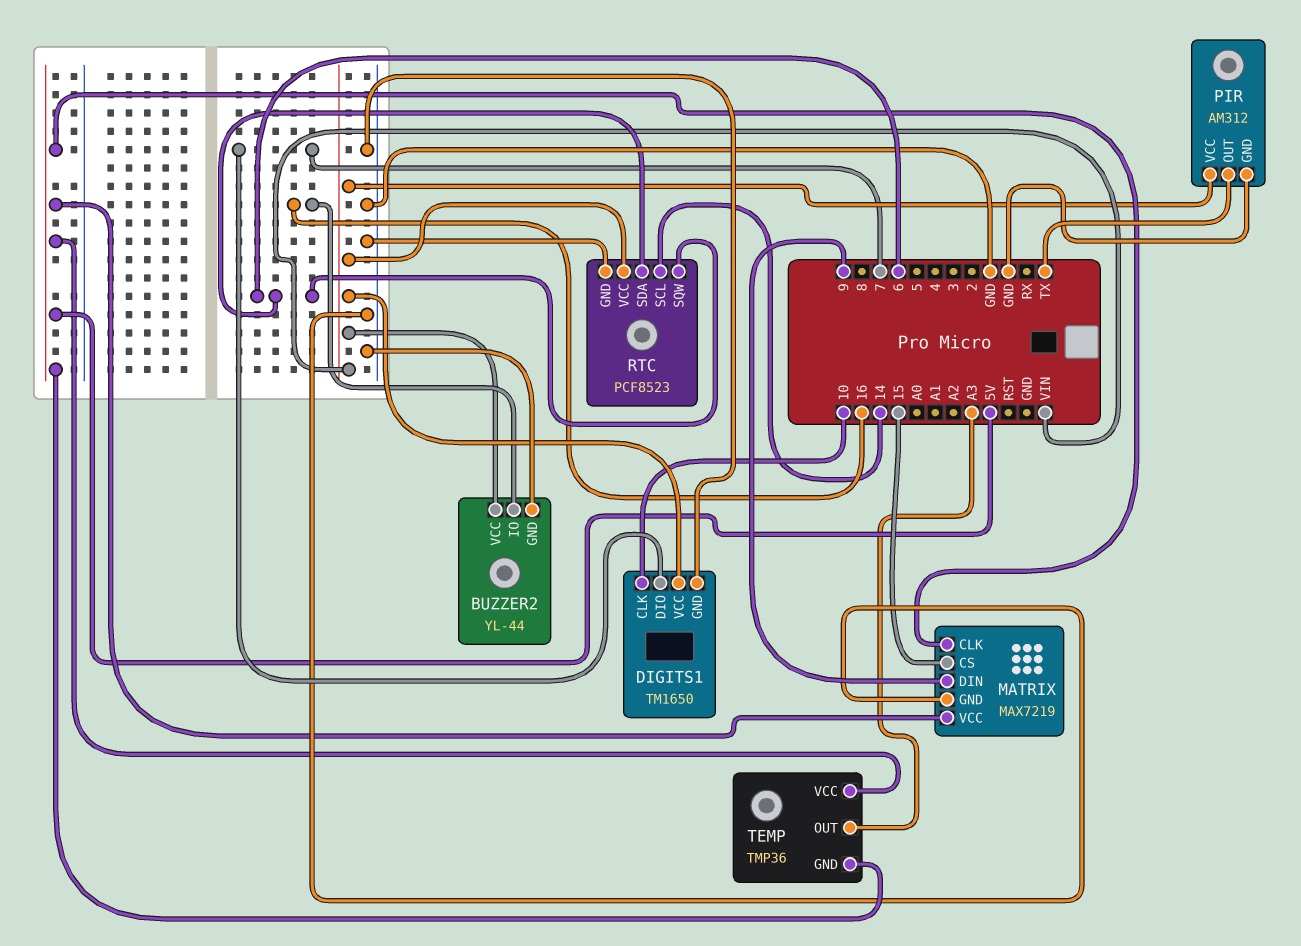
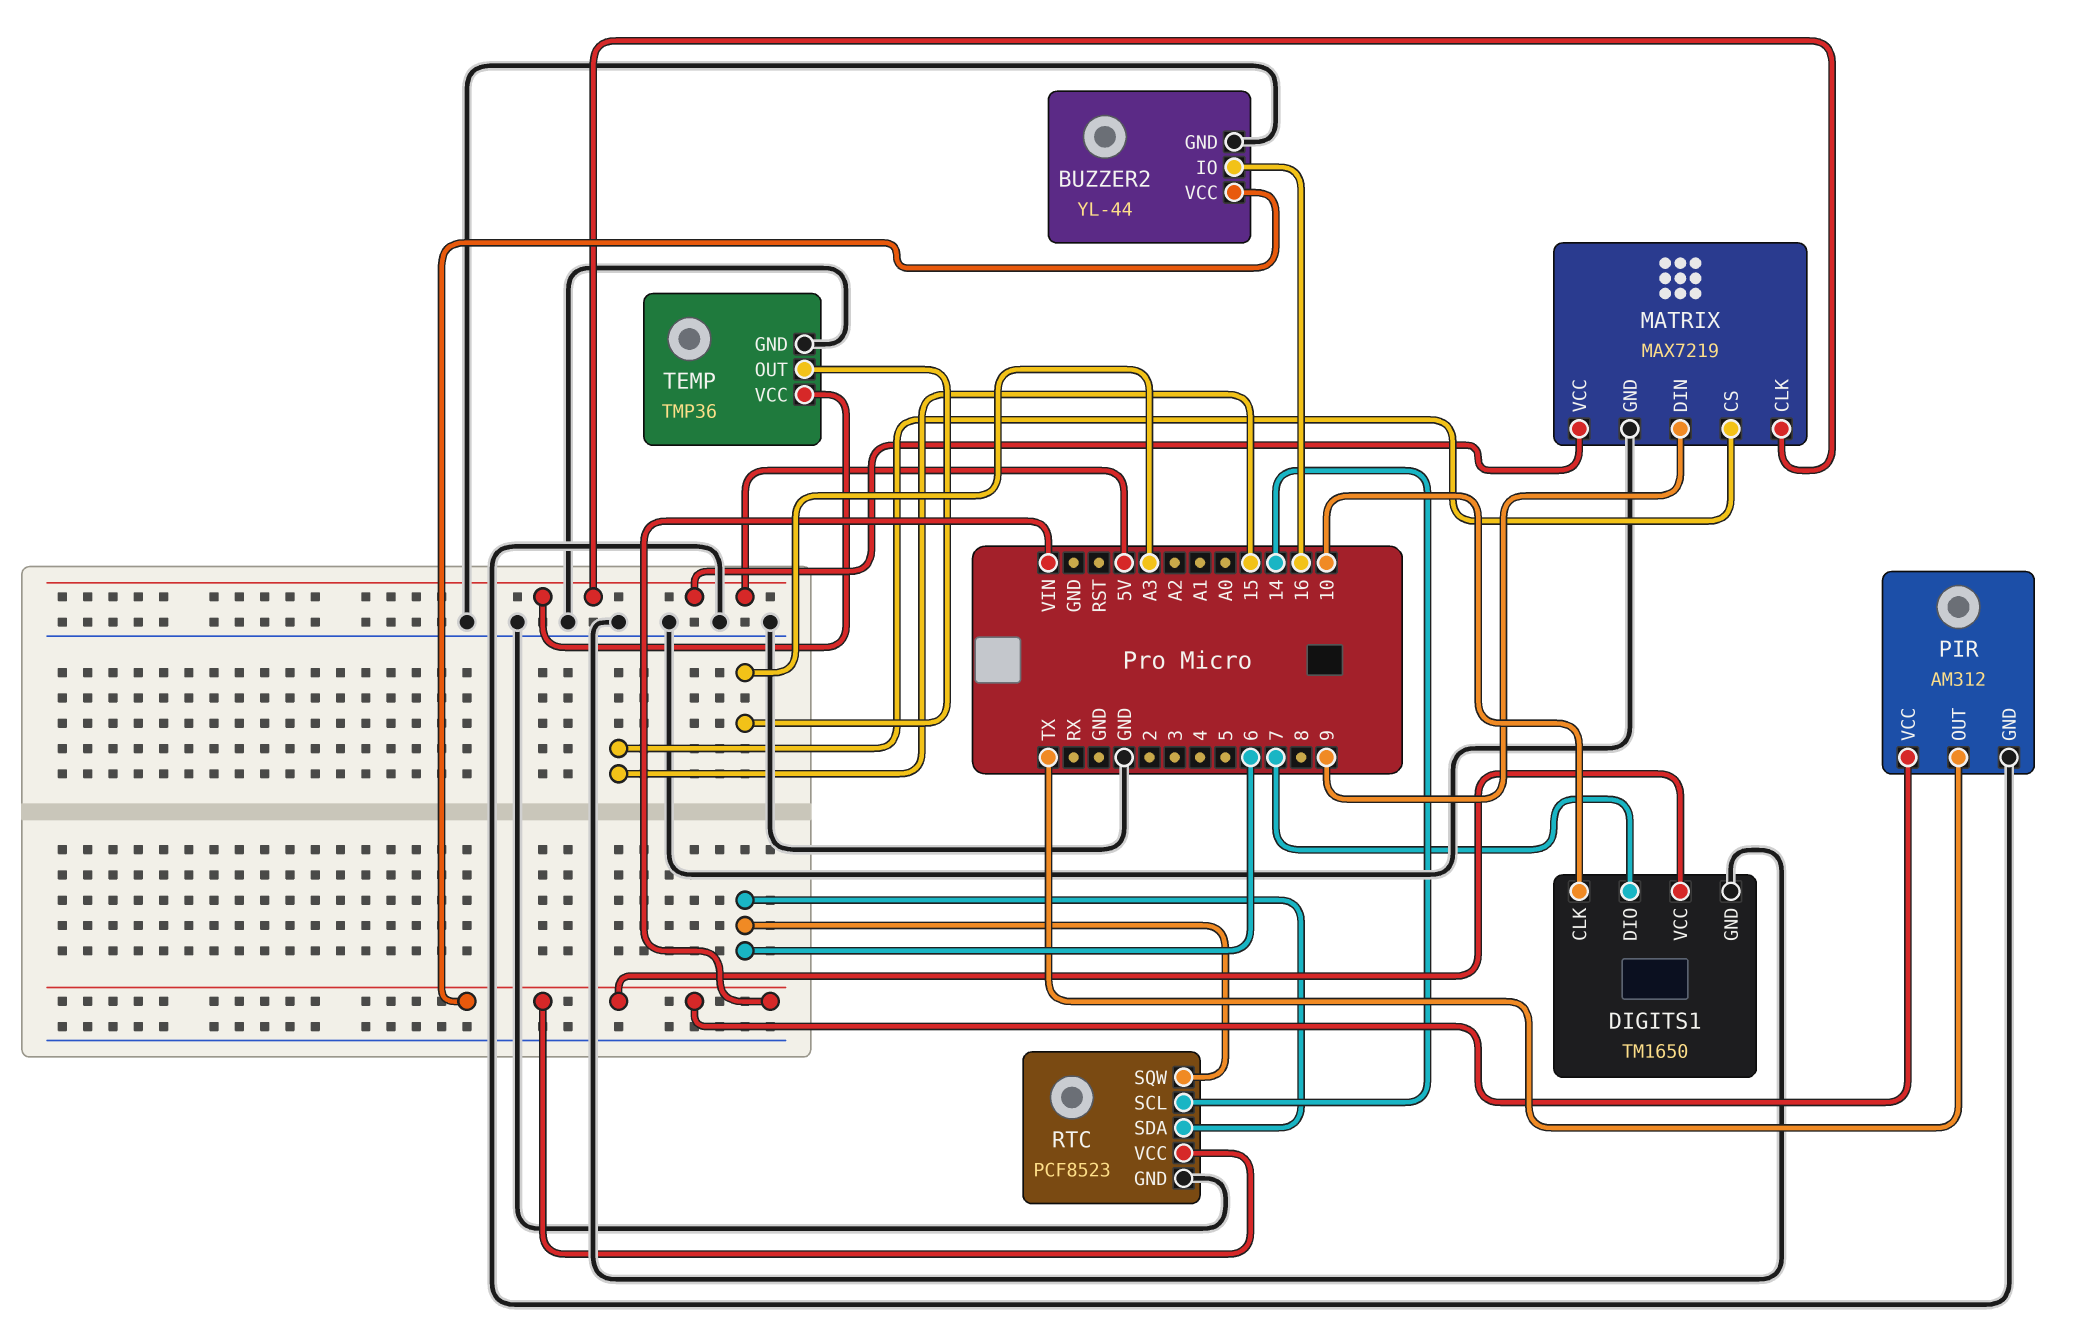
TEMP pin GND: 5V -> GND

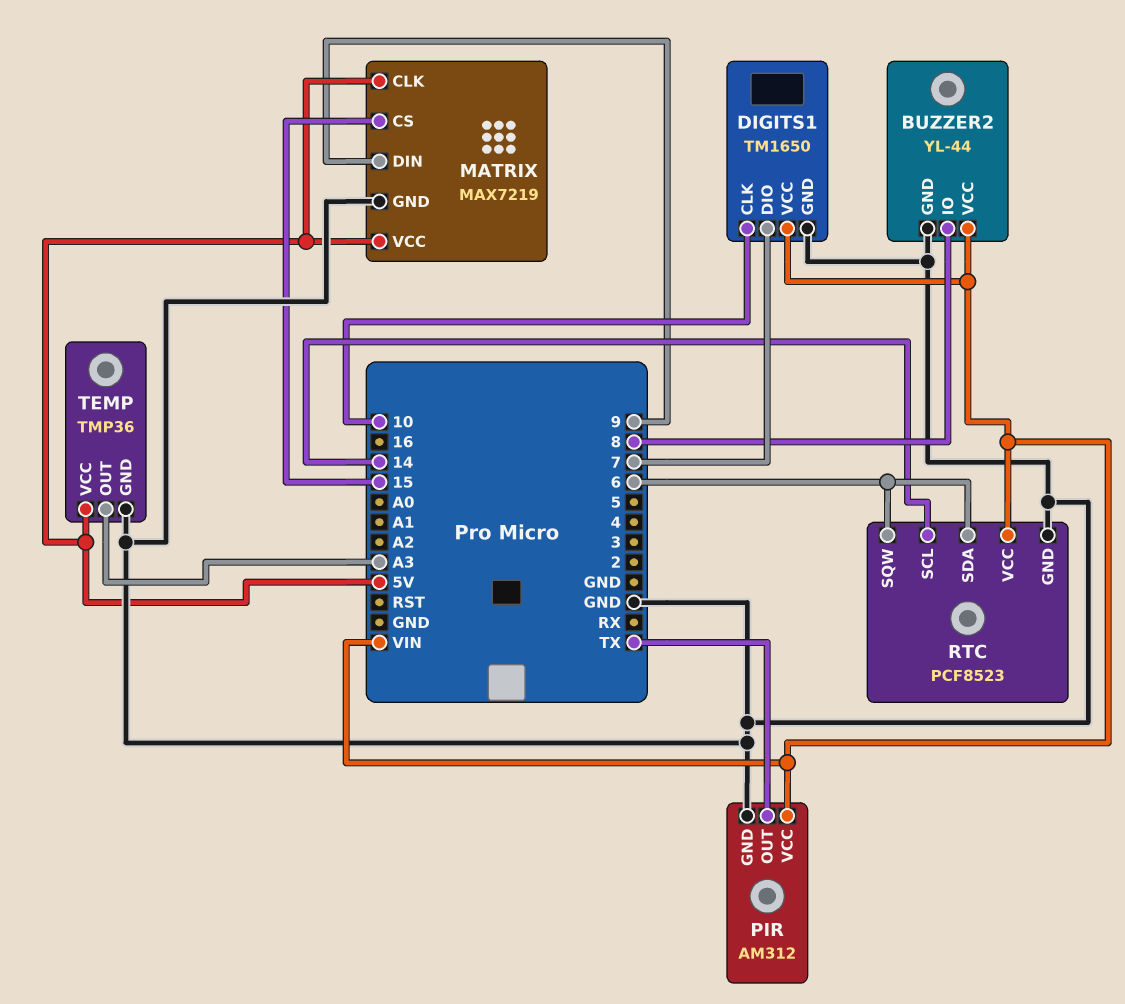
BUZZER2 pin IO: 16 -> 8

